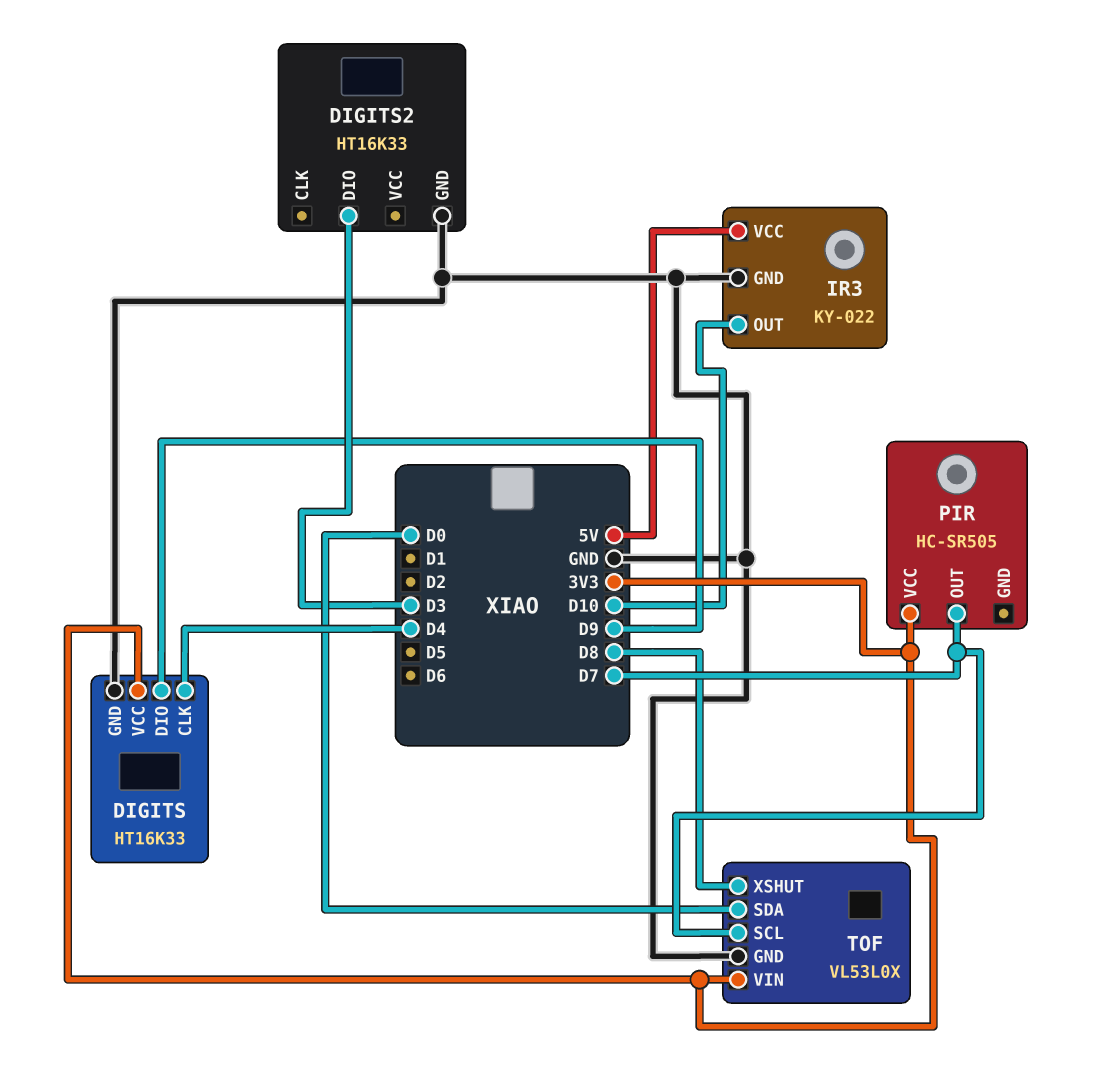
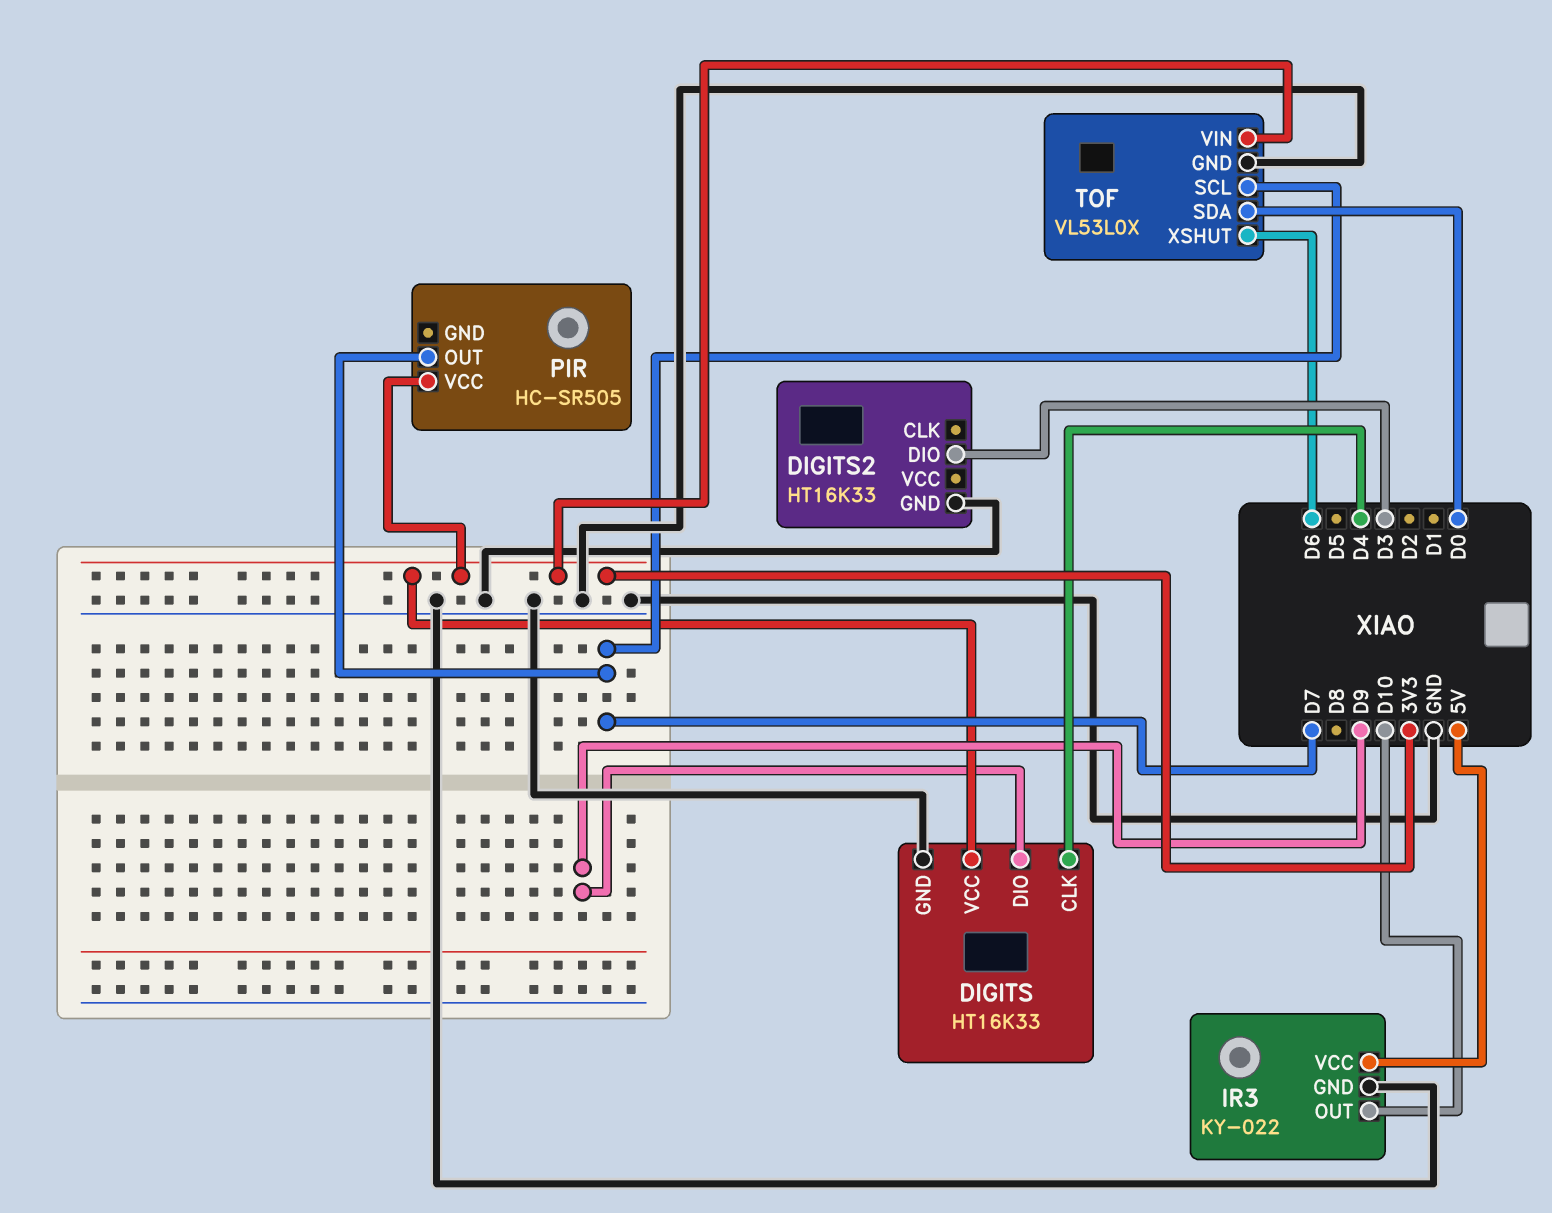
TOF pin XSHUT: D8 -> D6

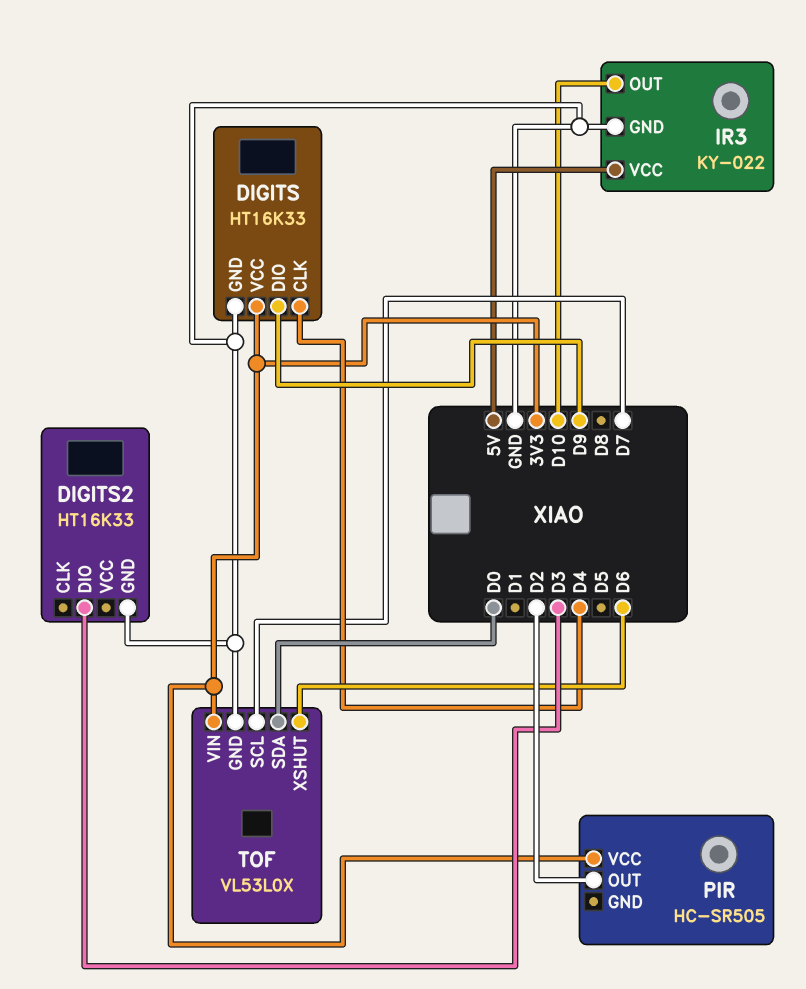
PIR pin OUT: D7 -> D2

